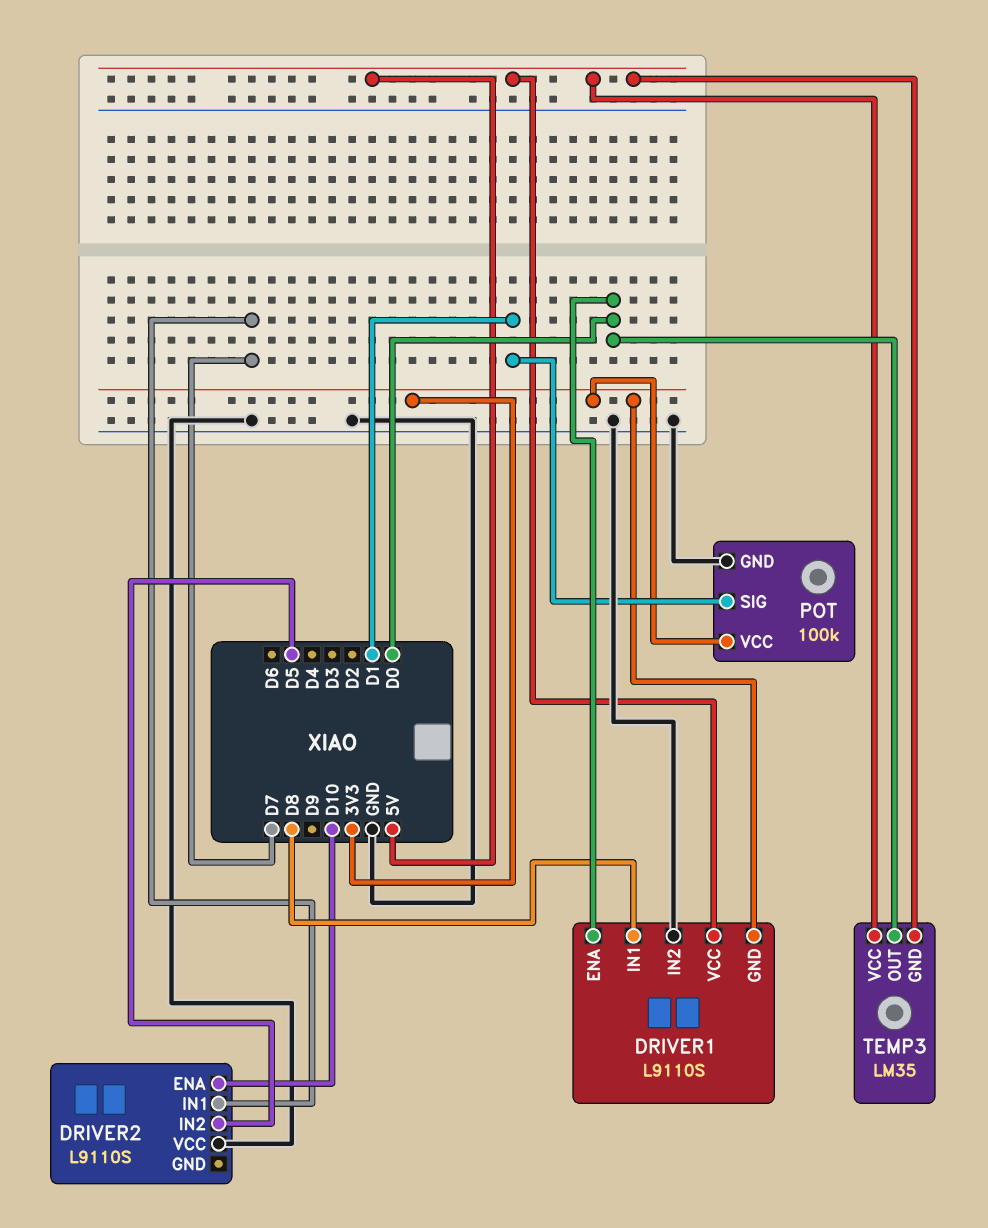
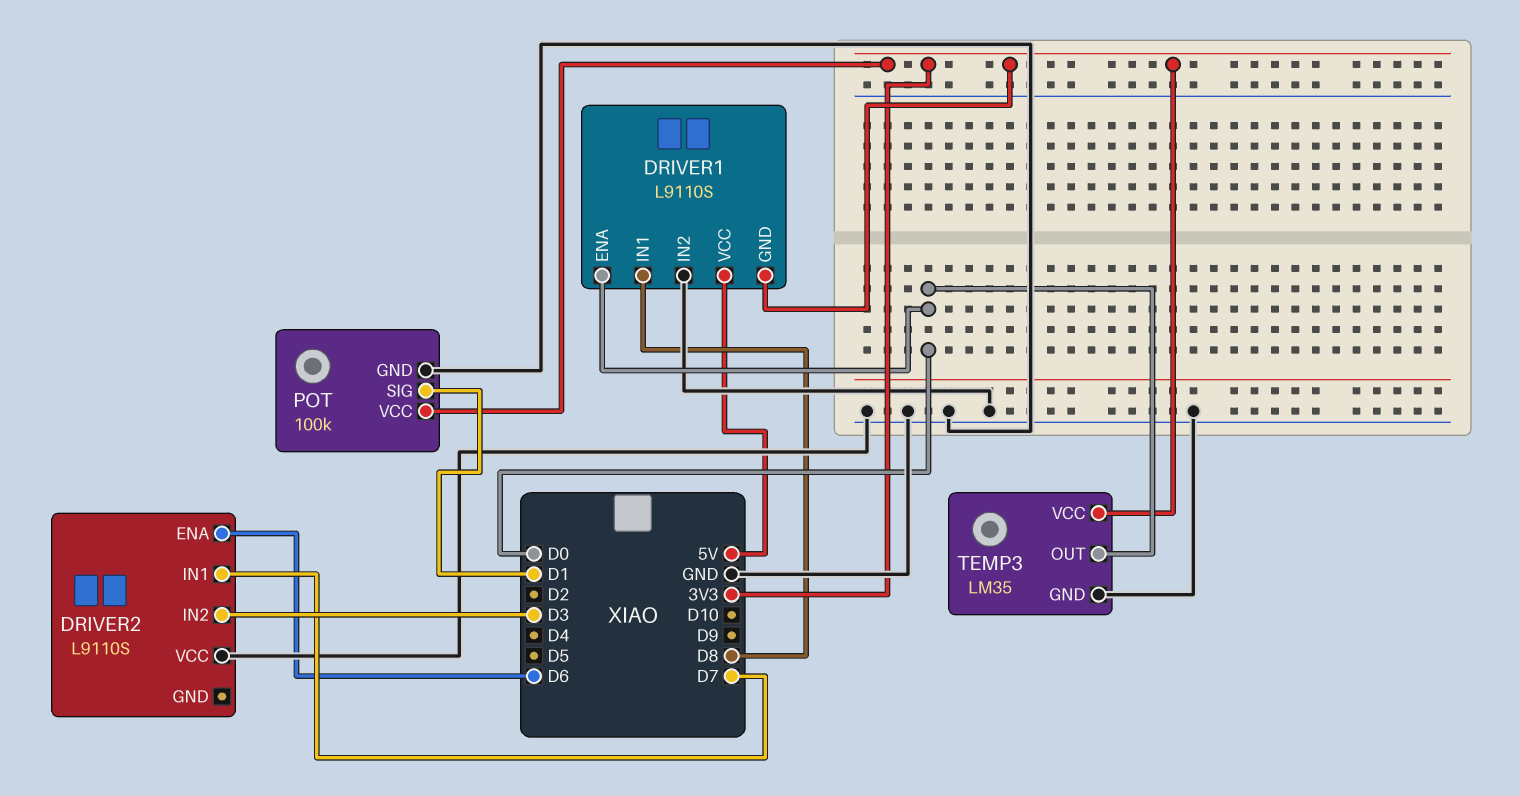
DRIVER2 pin ENA: D10 -> D6
DRIVER2 pin IN2: D5 -> D3
TEMP3 pin GND: 5V -> GND
TEMP3 pin VCC: 5V -> 3V3

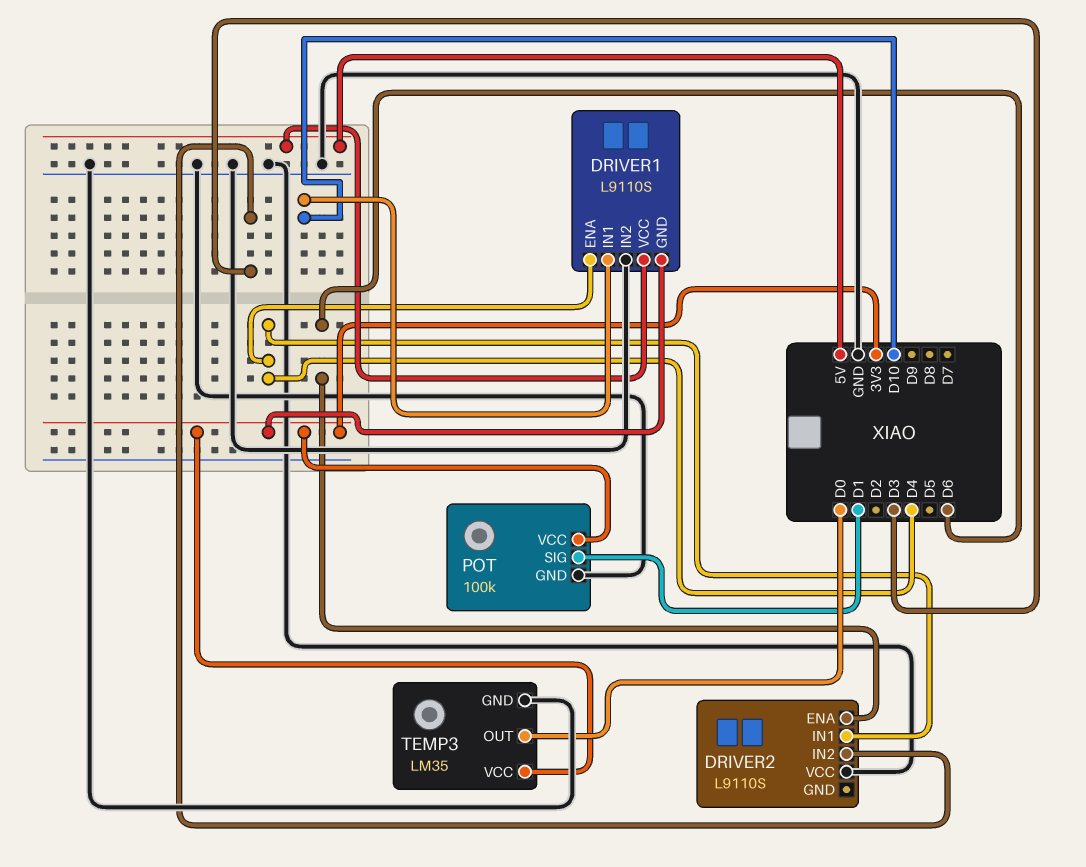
DRIVER1 pin ENA: D0 -> D4
DRIVER1 pin IN1: D8 -> D10
DRIVER2 pin IN1: D7 -> D4

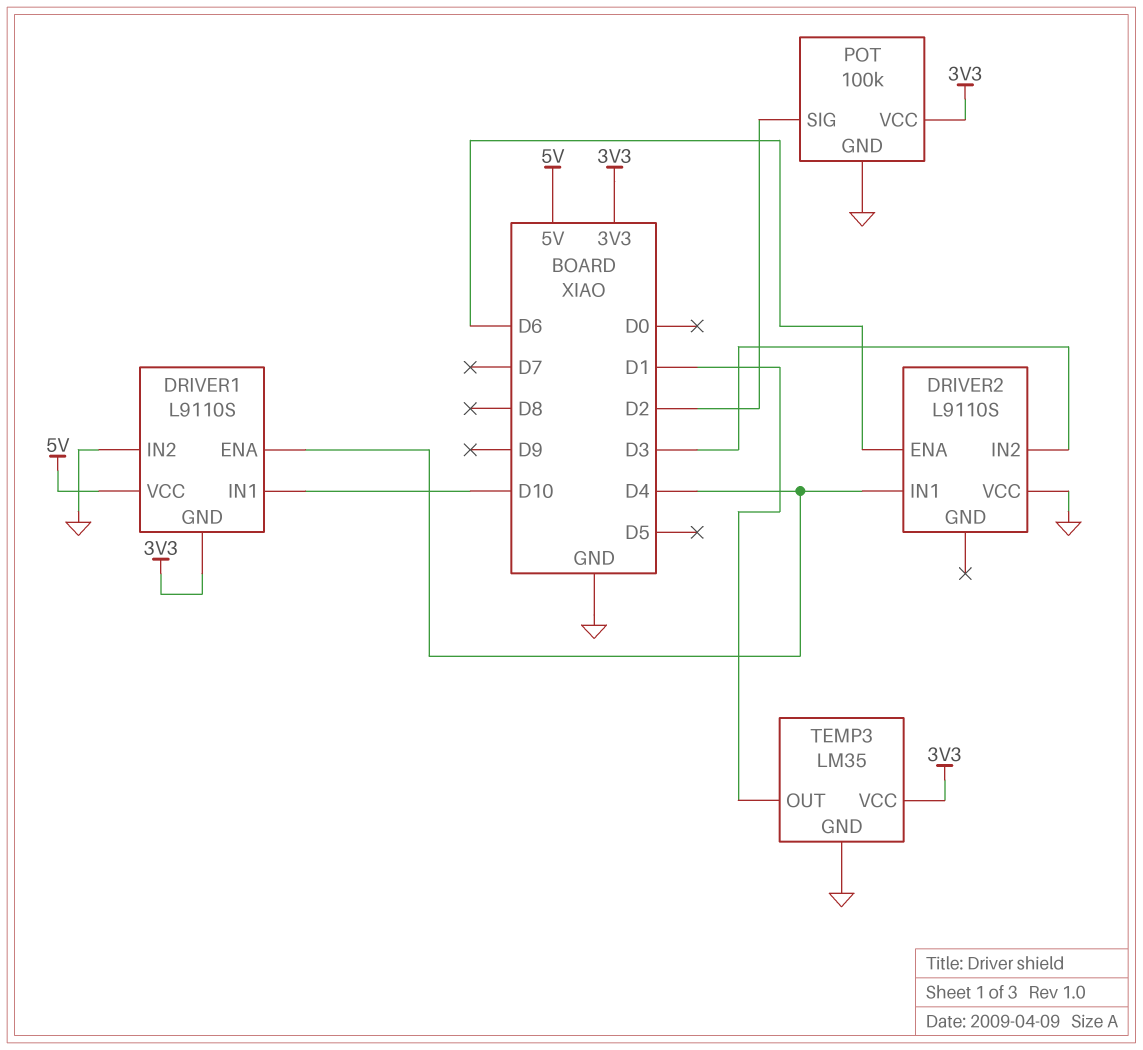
POT pin SIG: D1 -> D2
TEMP3 pin OUT: D0 -> D1

